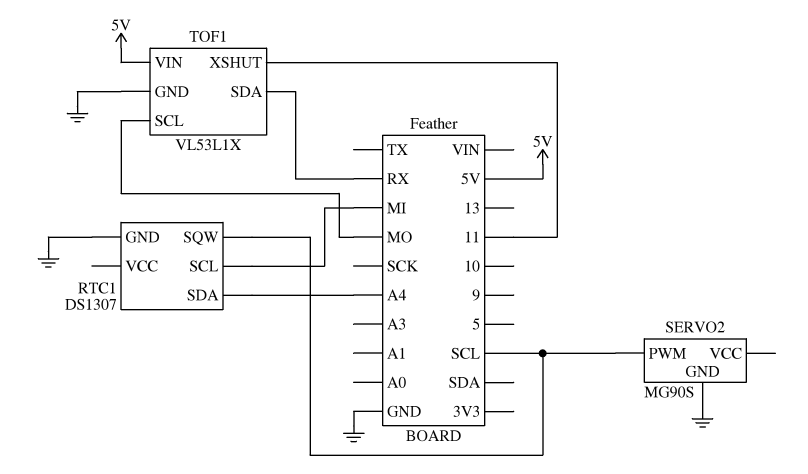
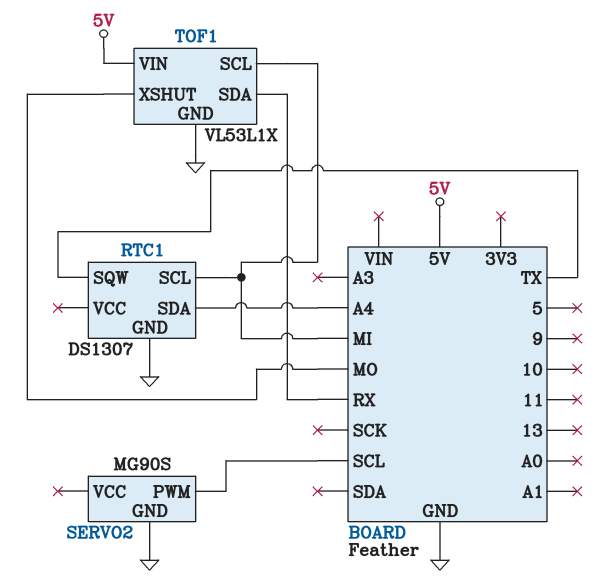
RTC1 pin SQW: SCL -> TX
TOF1 pin SCL: MO -> MI
TOF1 pin XSHUT: 11 -> MO

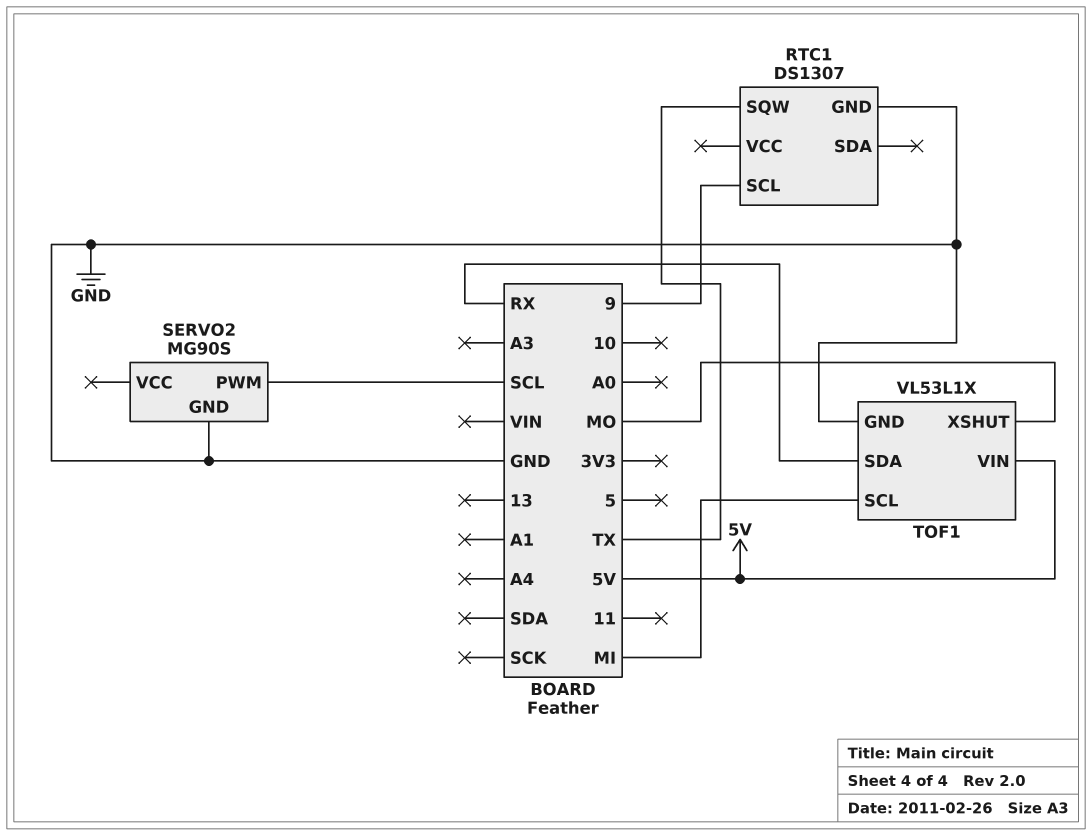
RTC1 pin SCL: MI -> 9
RTC1 pin SDA: A4 -> none

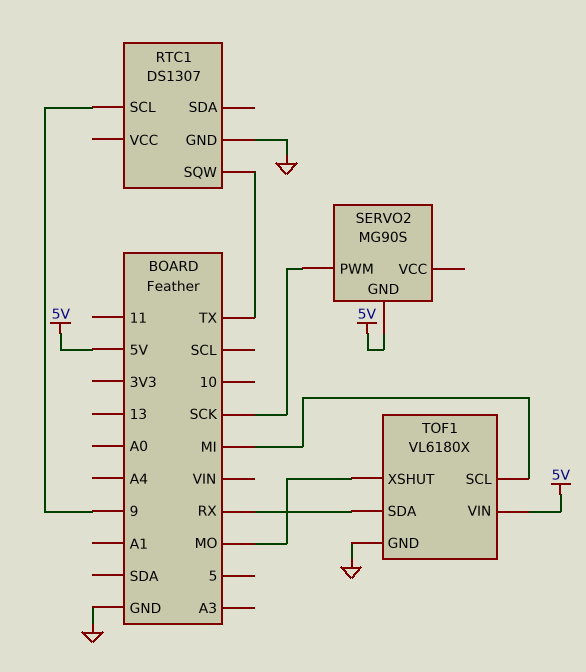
SERVO2 pin GND: GND -> 5V
SERVO2 pin PWM: SCL -> SCK
TOF1: VL53L1X -> VL6180X

